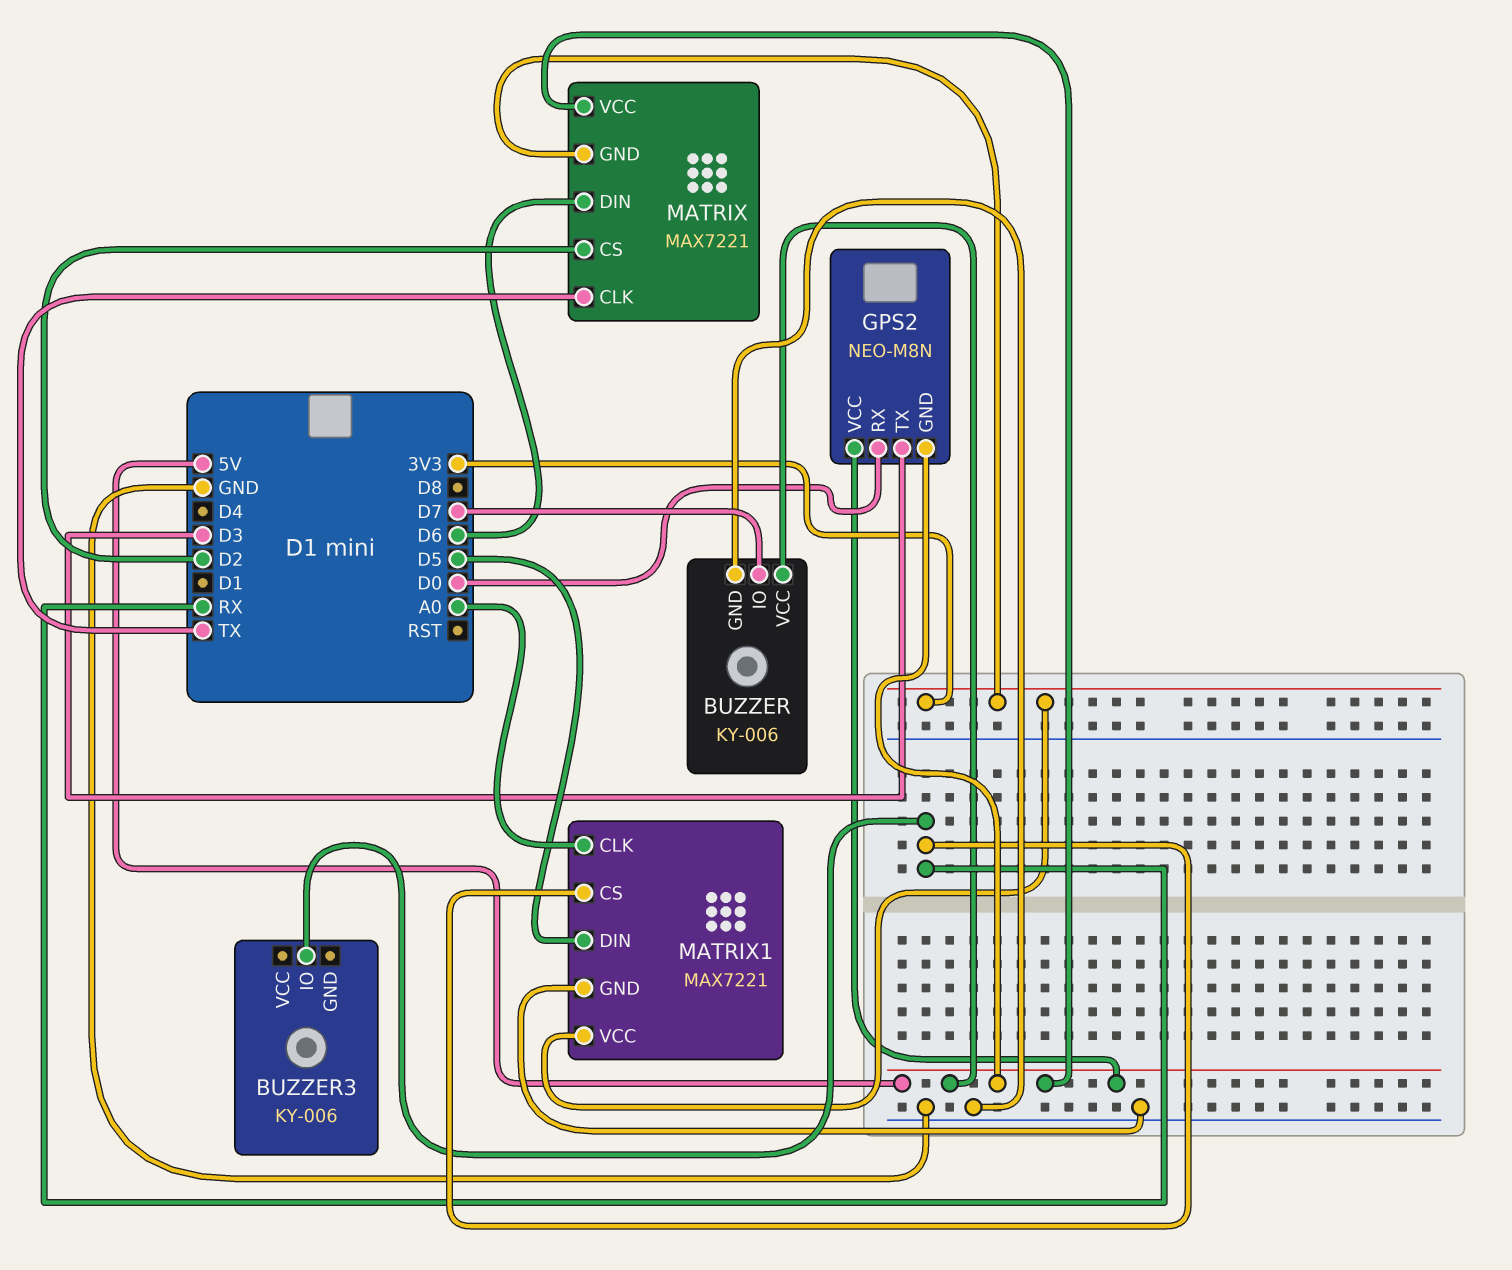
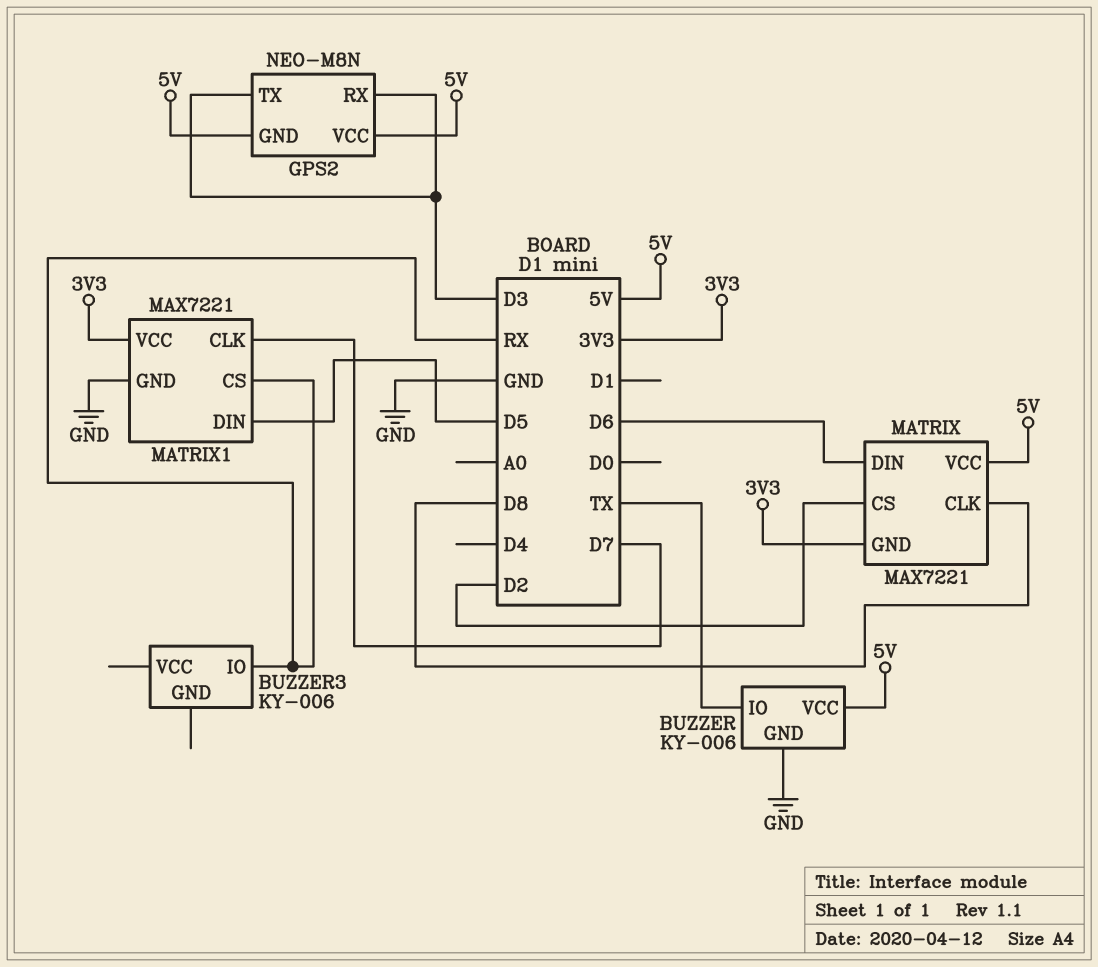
BUZZER pin IO: D7 -> TX
GPS2 pin RX: D0 -> D3
MATRIX pin CLK: TX -> D8
MATRIX1 pin CLK: A0 -> D7

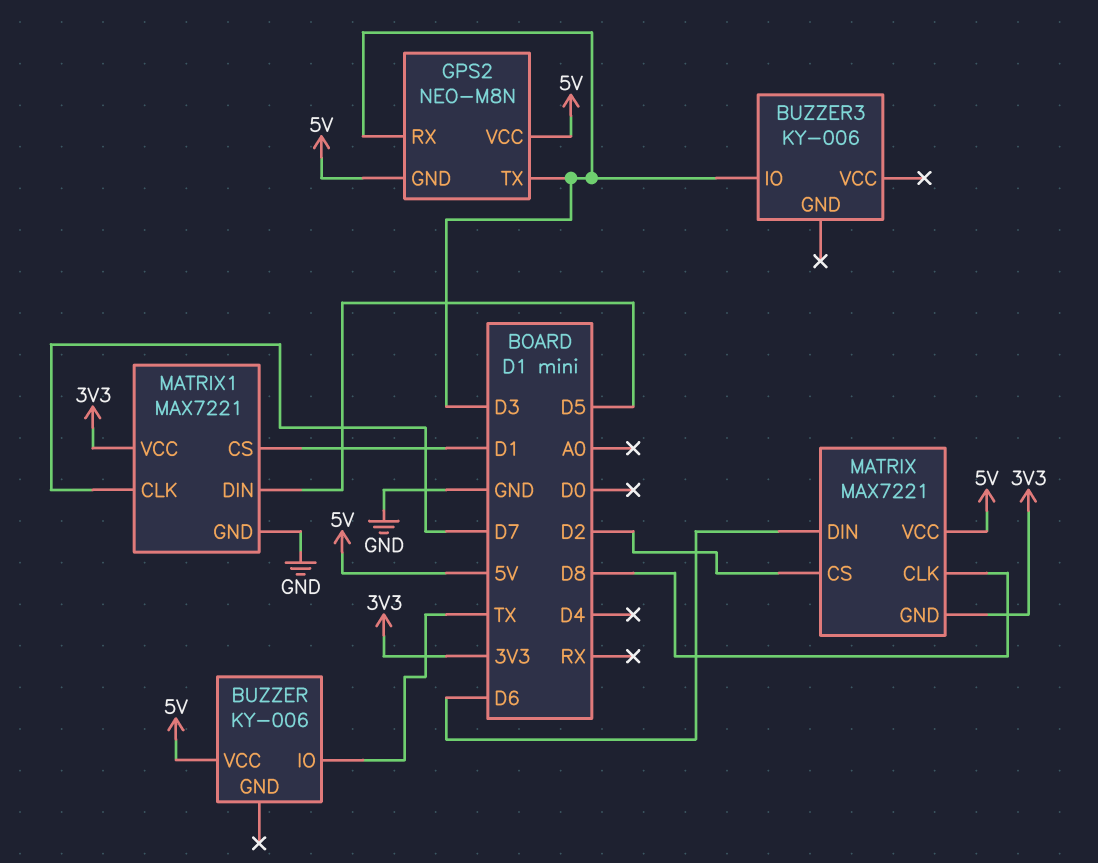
BUZZER pin GND: GND -> none
BUZZER3 pin IO: RX -> D3
MATRIX1 pin CS: RX -> D1

